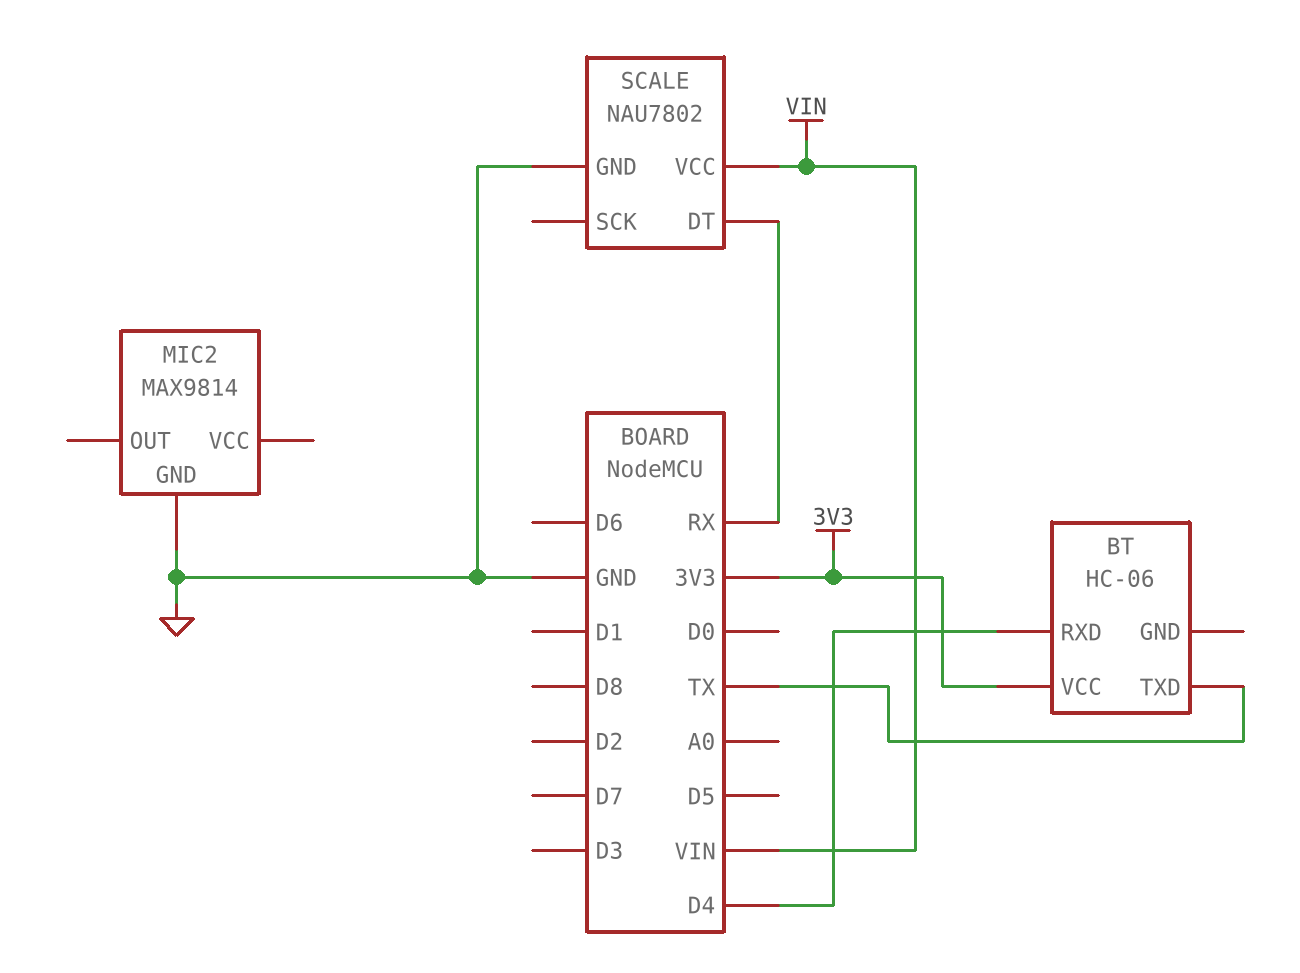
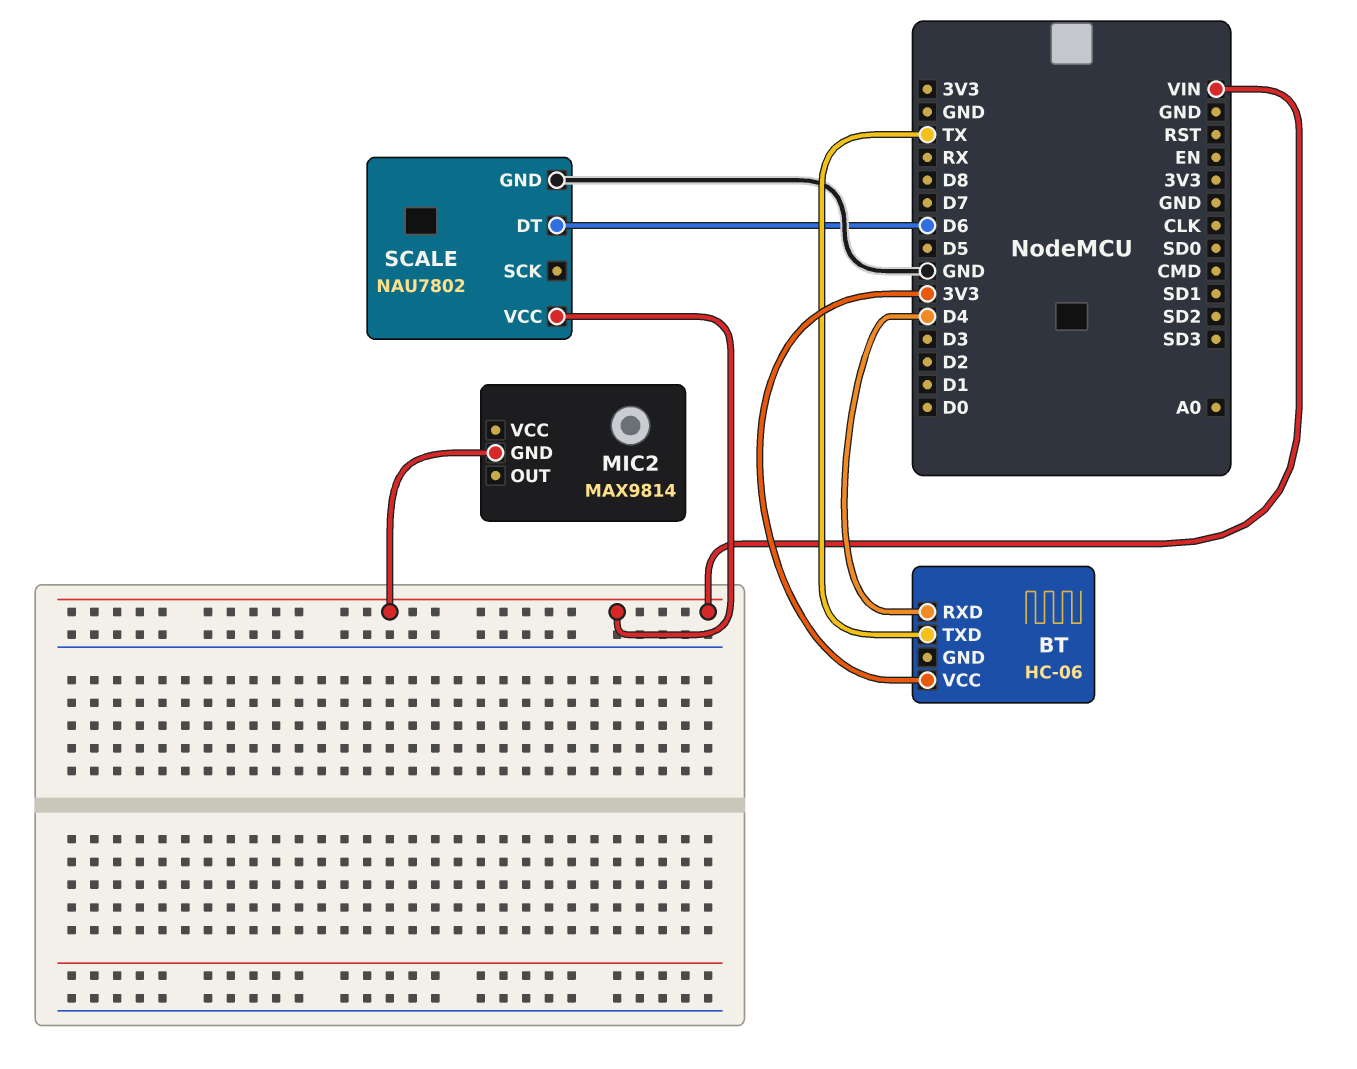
MIC2 pin GND: GND -> VIN
SCALE pin DT: RX -> D6

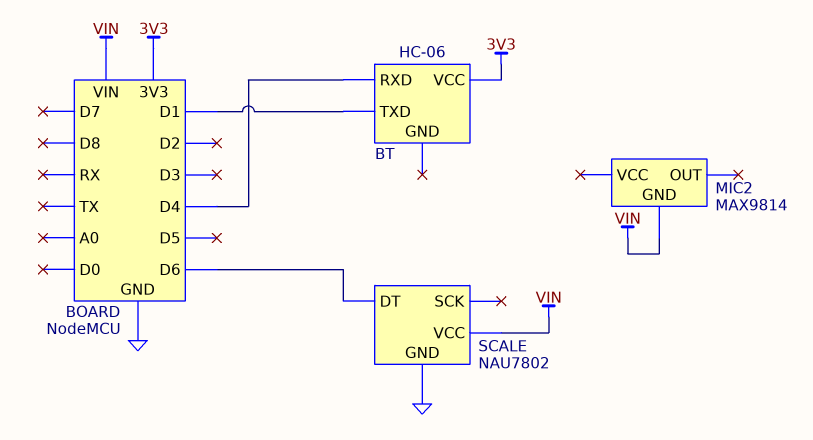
BT pin TXD: TX -> D1

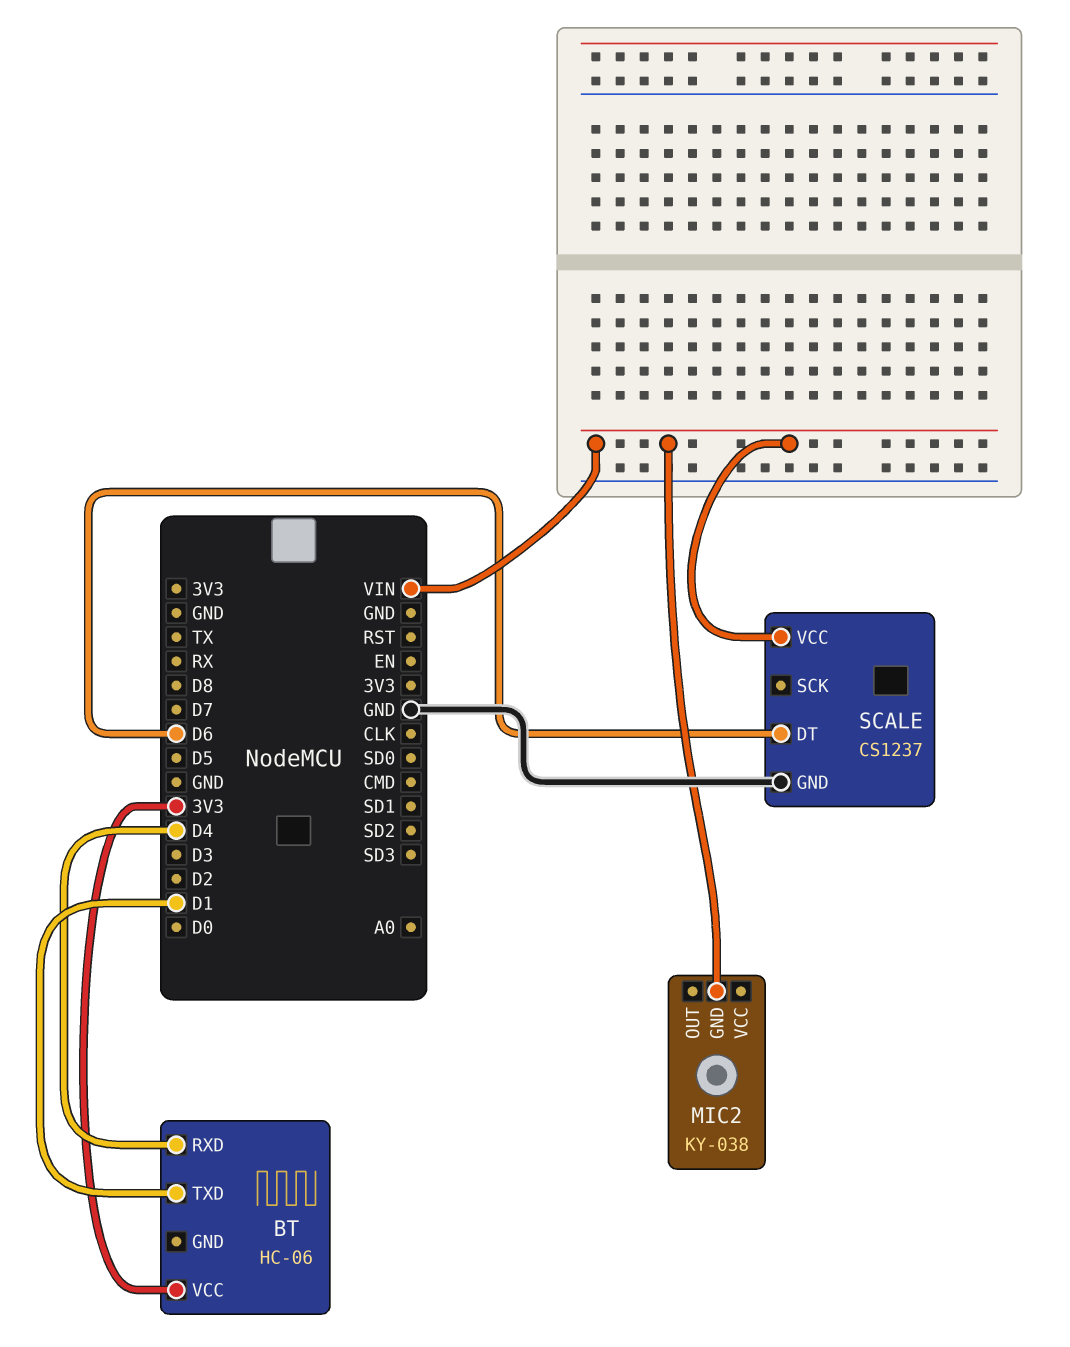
MIC2: MAX9814 -> KY-038
SCALE: NAU7802 -> CS1237

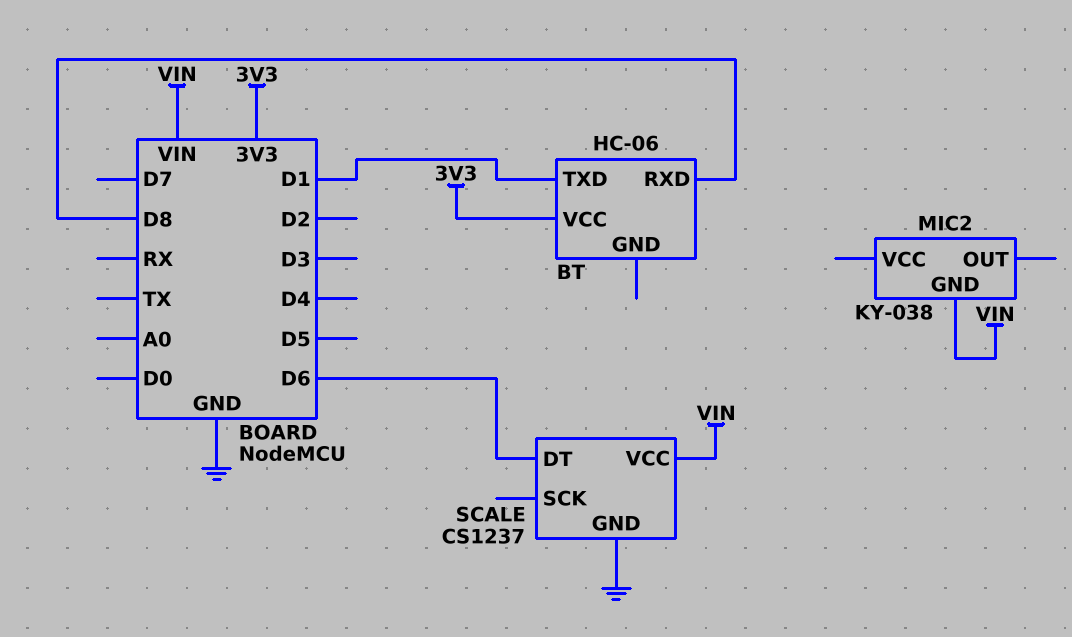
BT pin RXD: D4 -> D8

